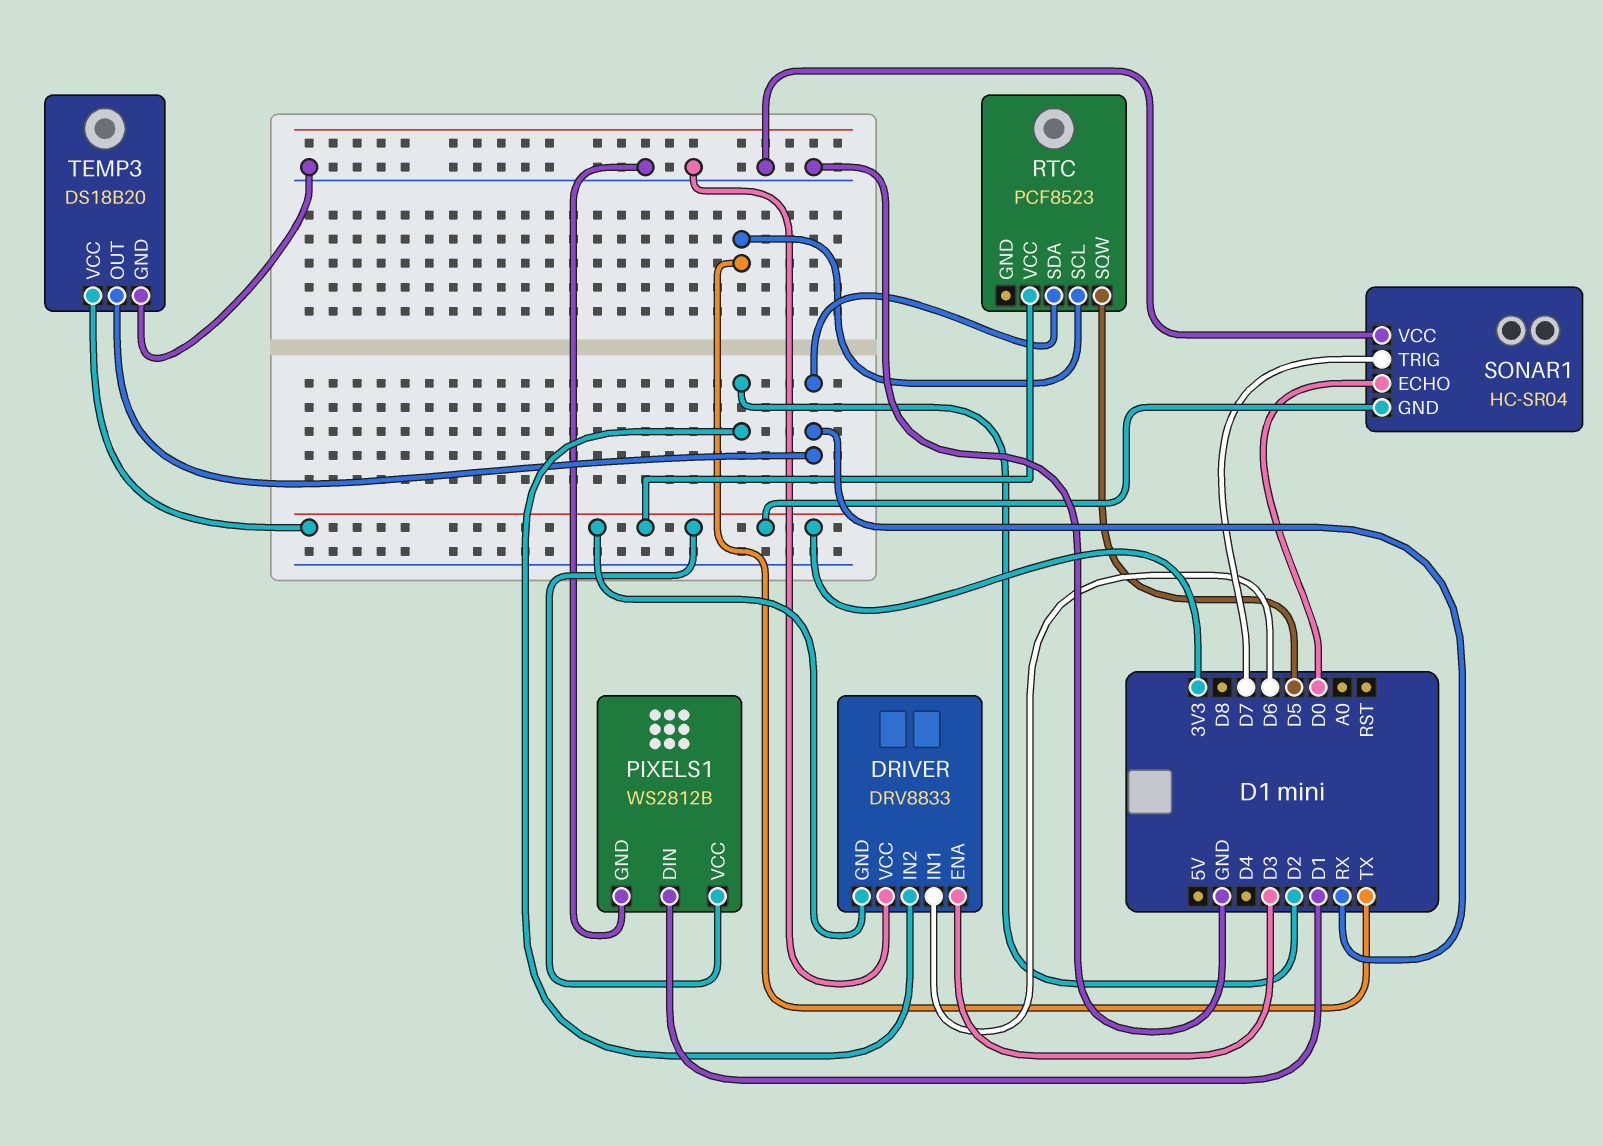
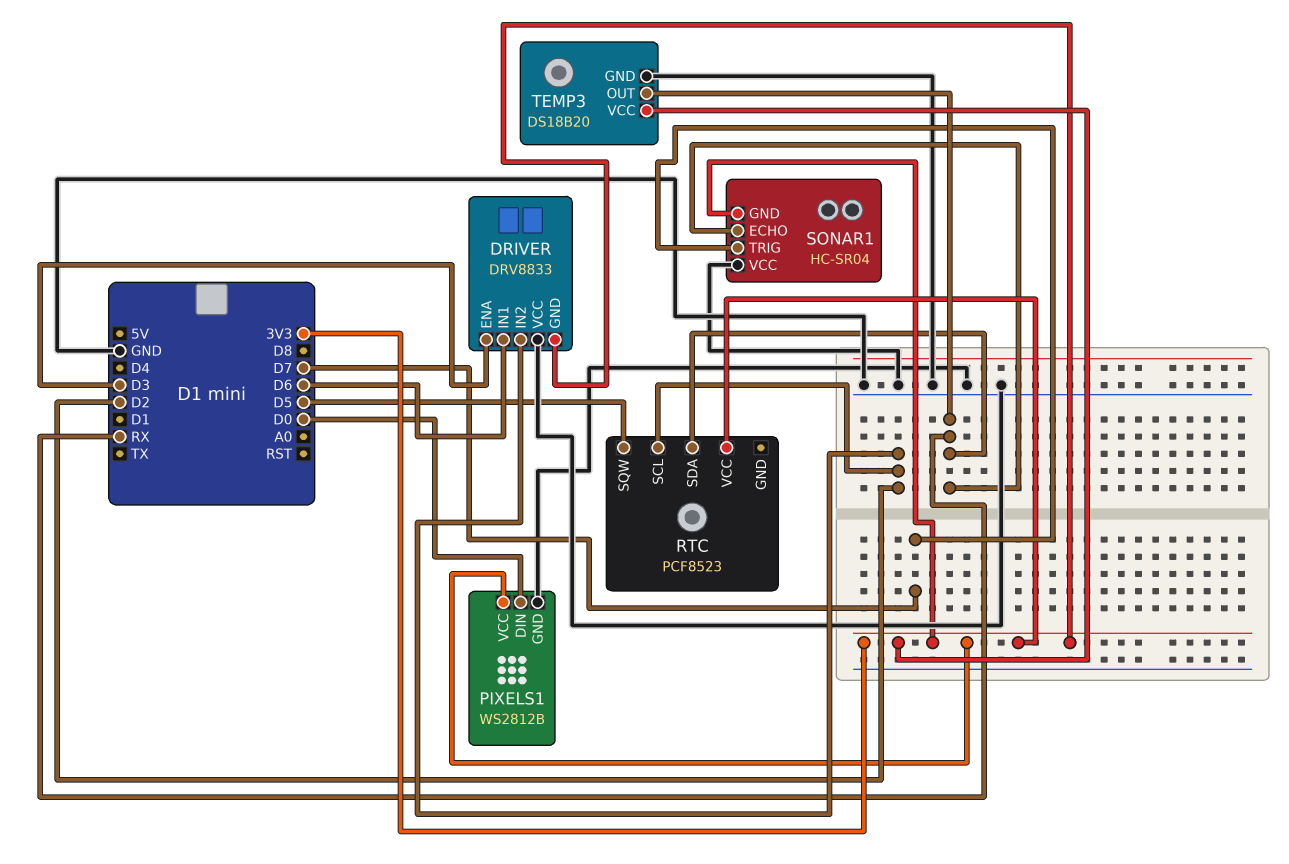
PIXELS1 pin DIN: D1 -> D0
RTC pin SCL: TX -> D2
SONAR1 pin ECHO: D0 -> RX

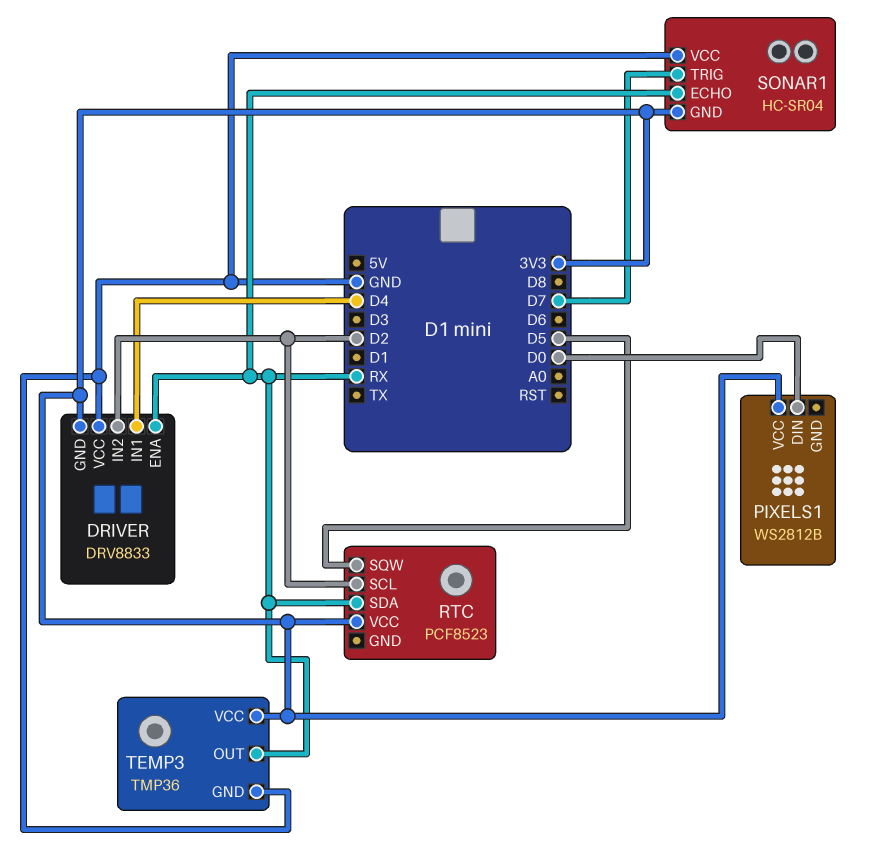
DRIVER pin ENA: D3 -> RX
DRIVER pin IN1: D6 -> D4
PIXELS1 pin GND: GND -> none
TEMP3: DS18B20 -> TMP36

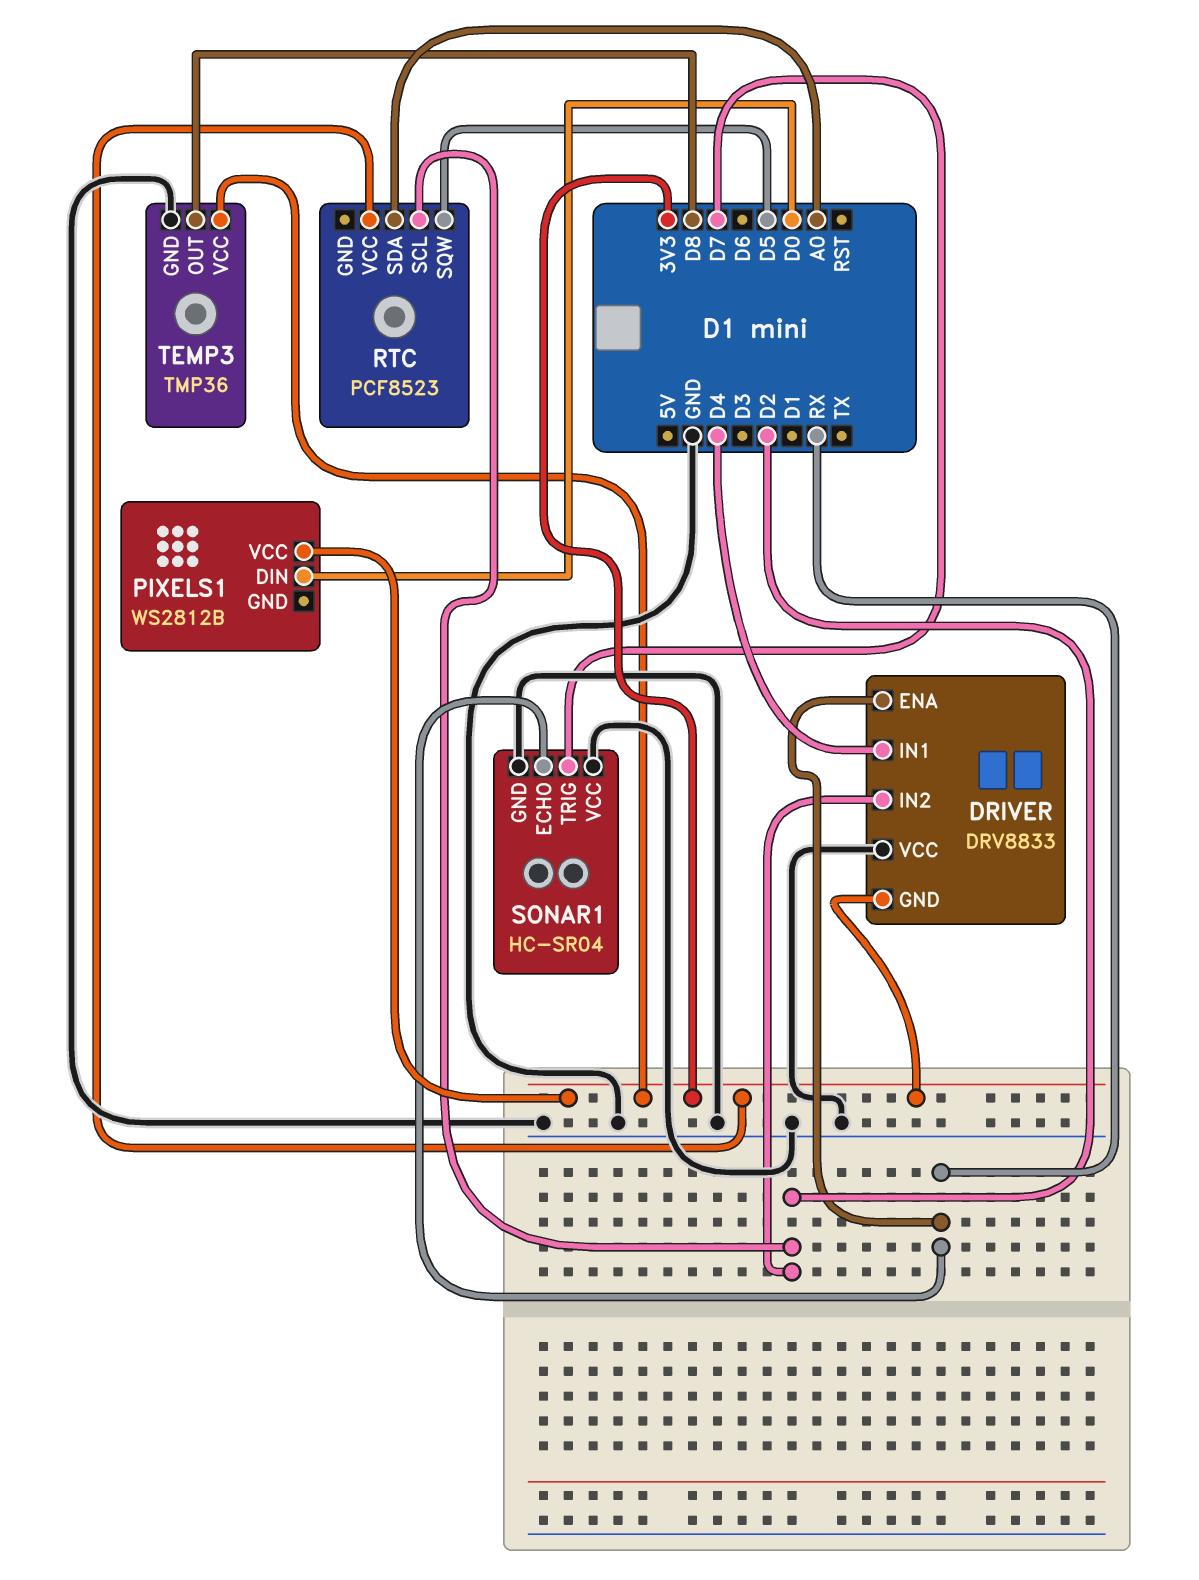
RTC pin SDA: RX -> A0
SONAR1 pin GND: 3V3 -> GND
TEMP3 pin OUT: RX -> D8

